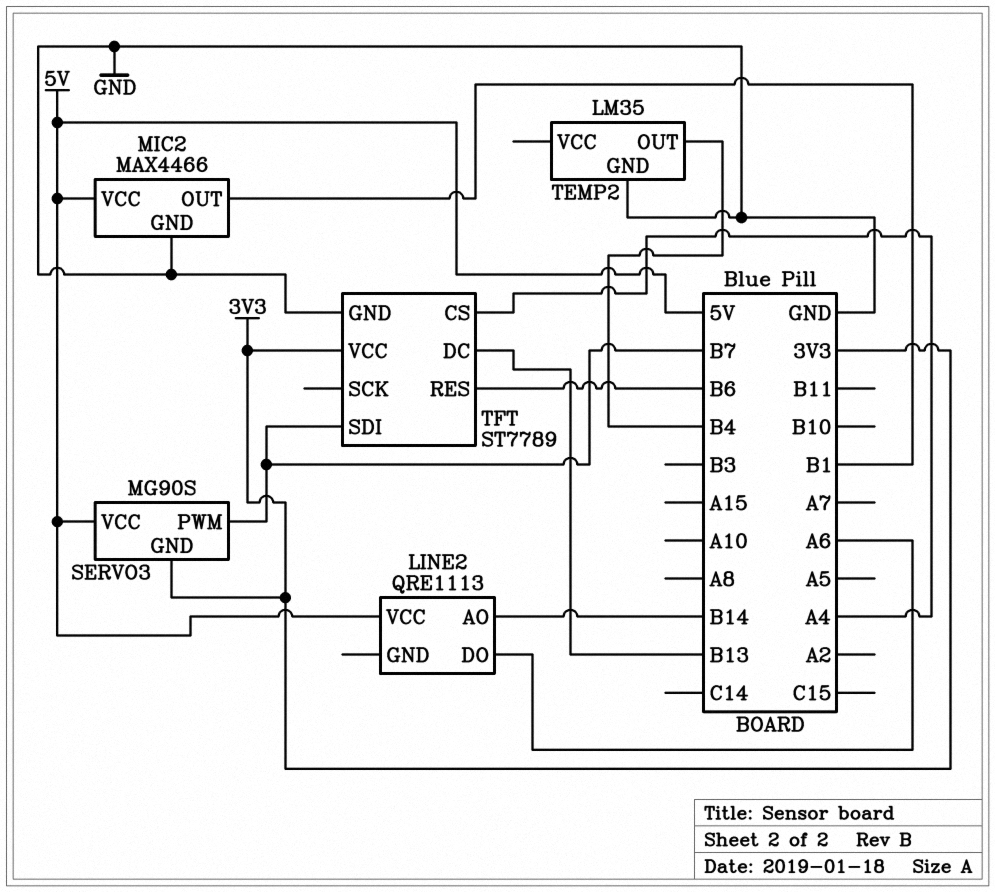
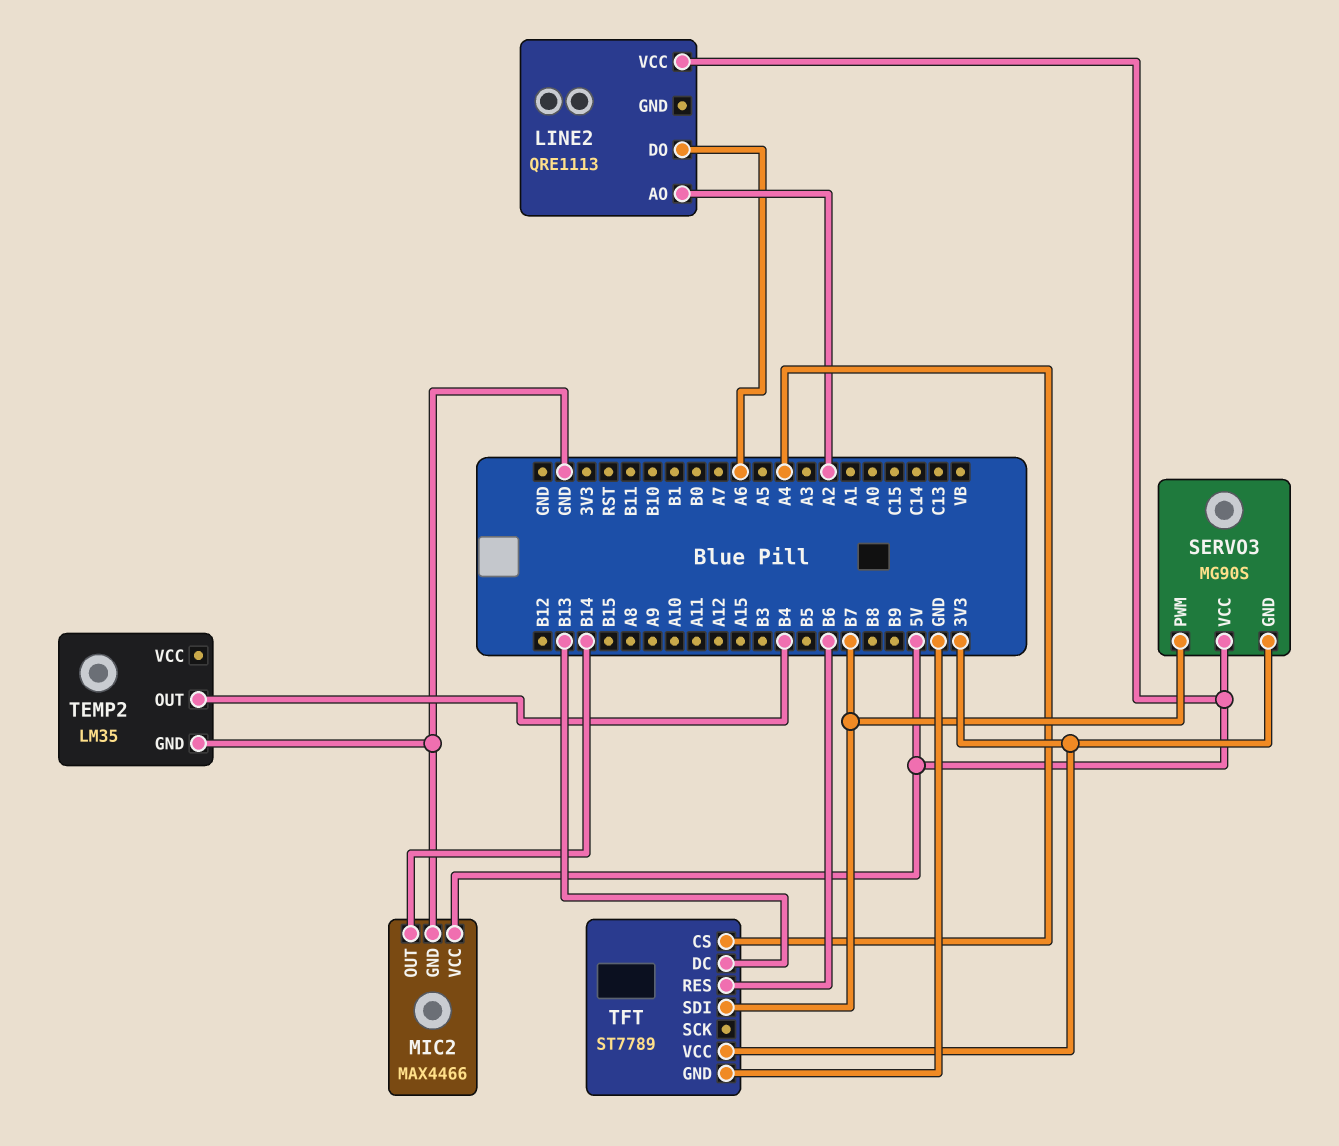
LINE2 pin AO: B14 -> A2
MIC2 pin OUT: B1 -> B14

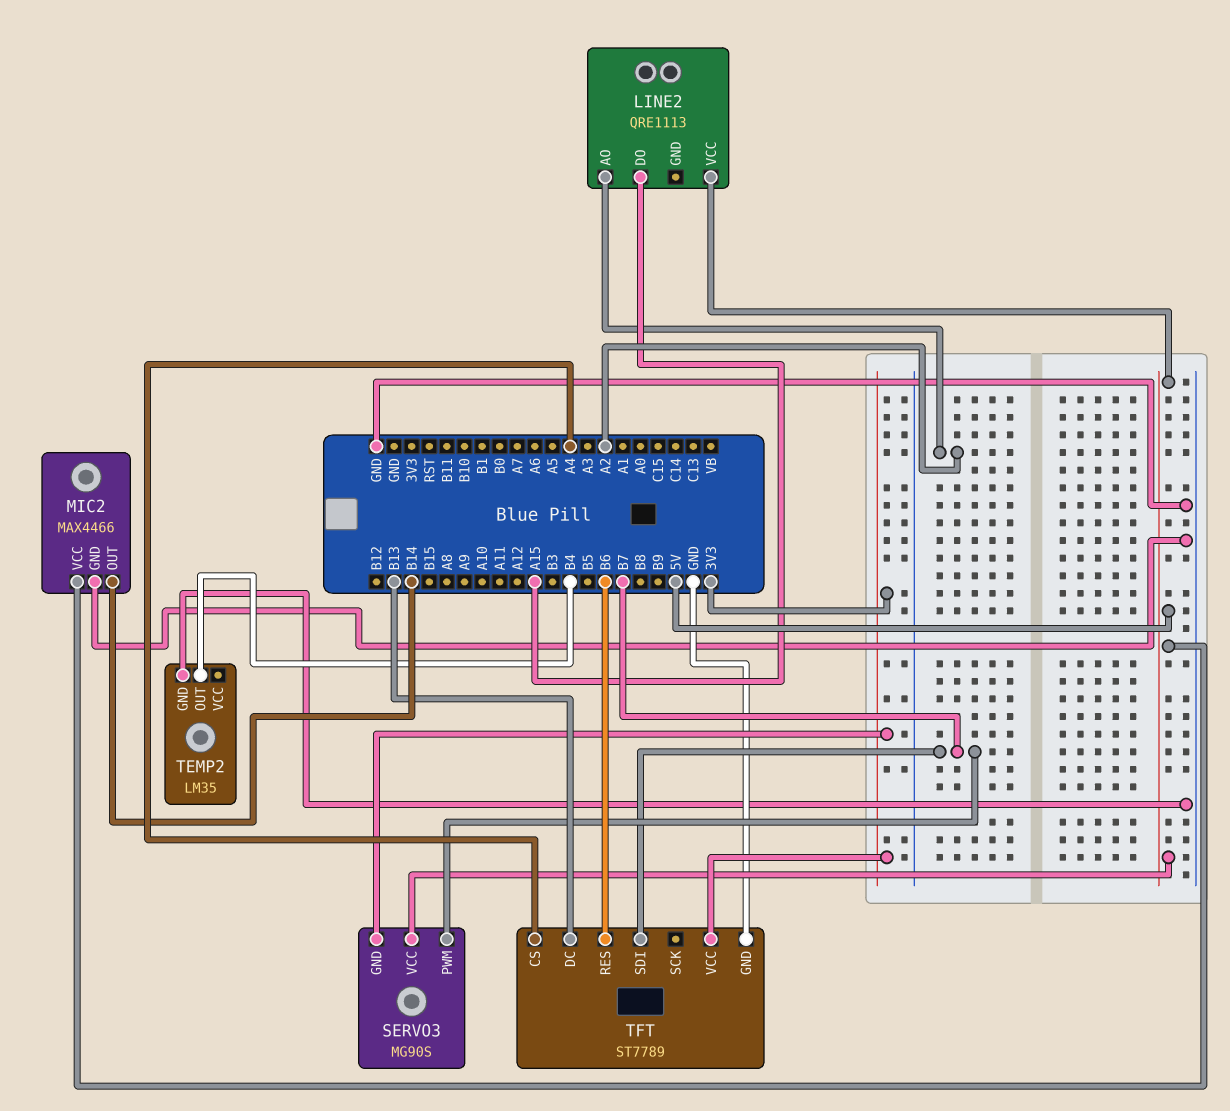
LINE2 pin DO: A6 -> A15

